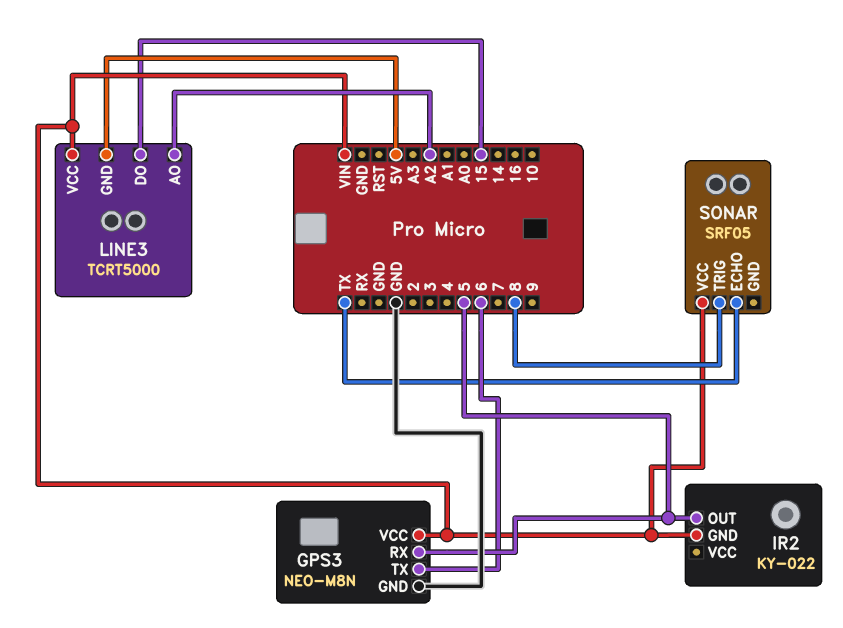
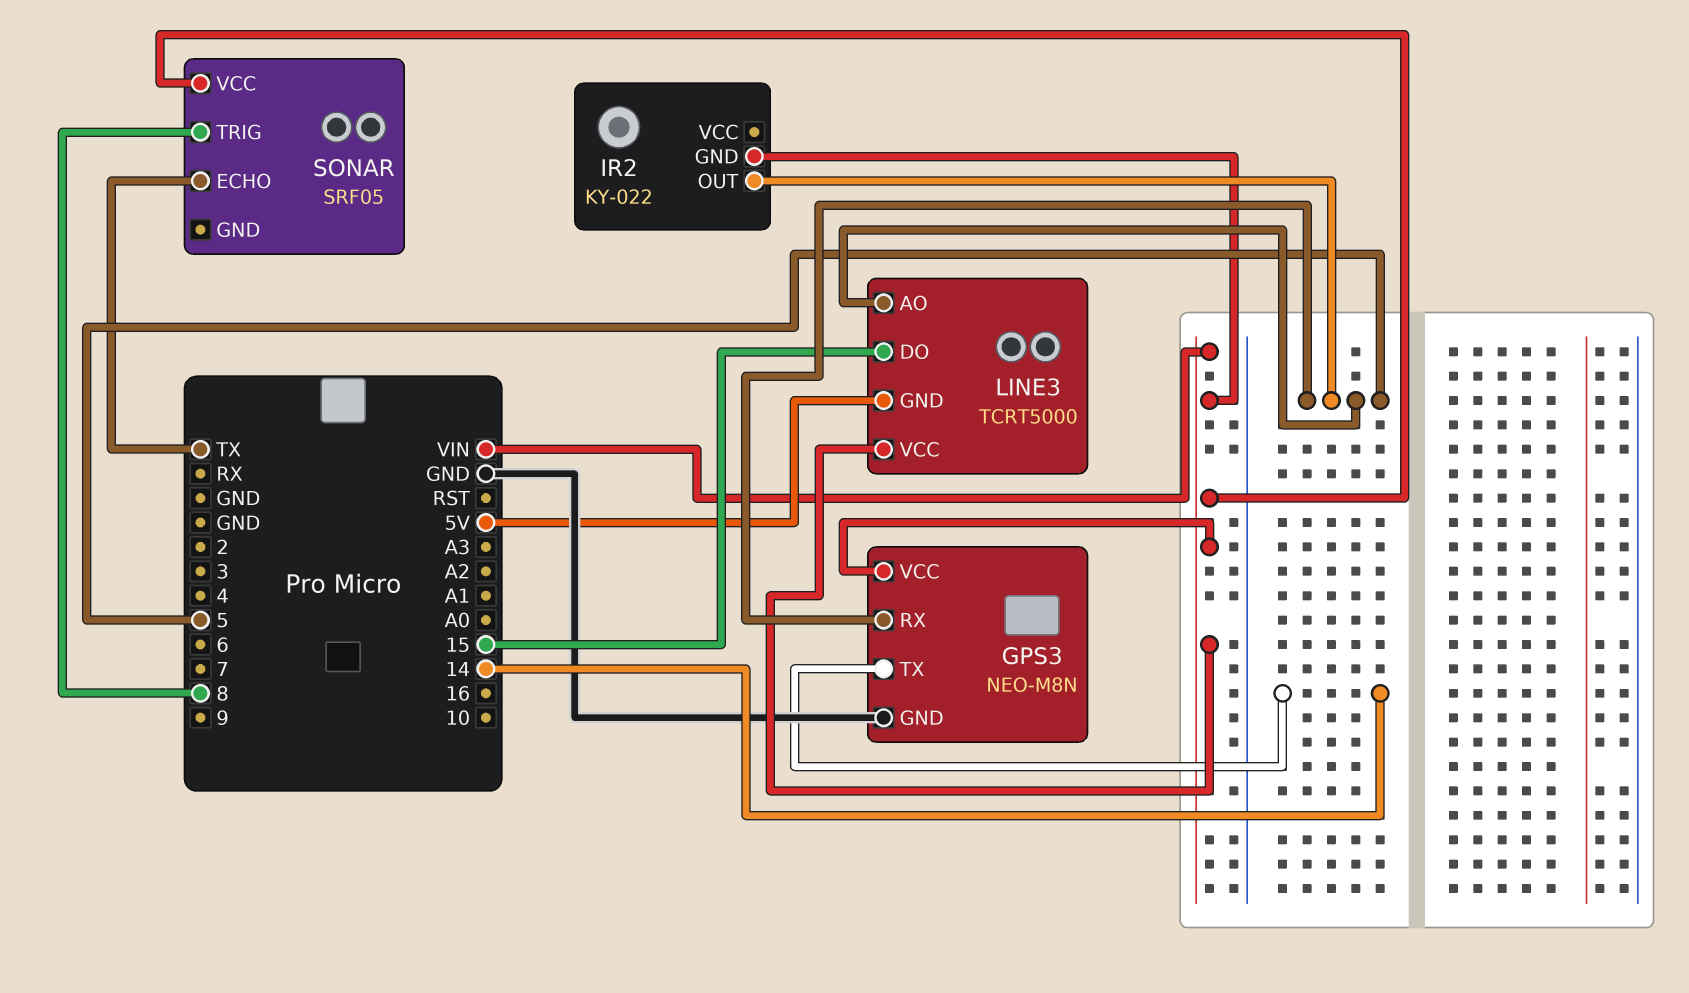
GPS3 pin TX: 6 -> 14
LINE3 pin AO: A2 -> 5

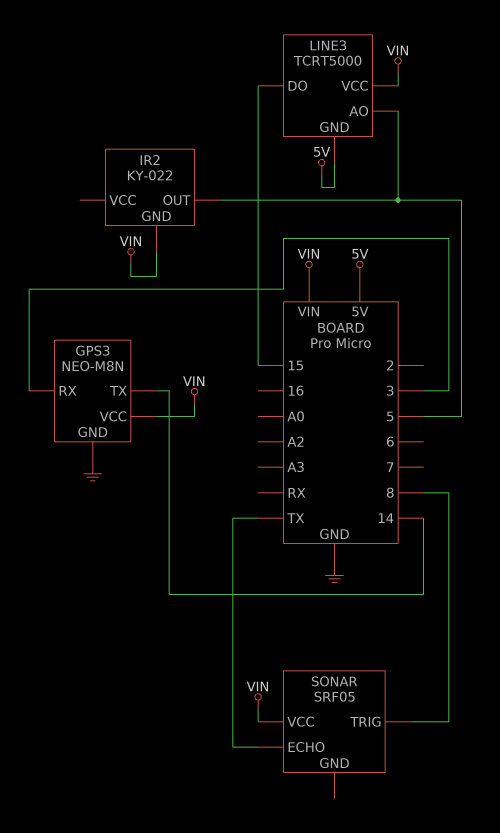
GPS3 pin RX: 5 -> 3

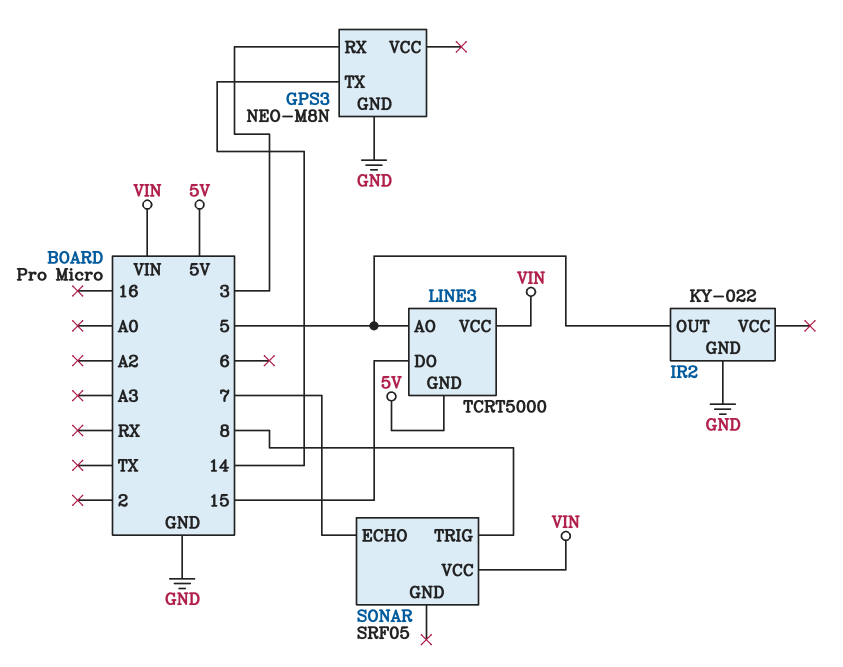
GPS3 pin VCC: VIN -> none
IR2 pin GND: VIN -> GND
SONAR pin ECHO: TX -> 7

